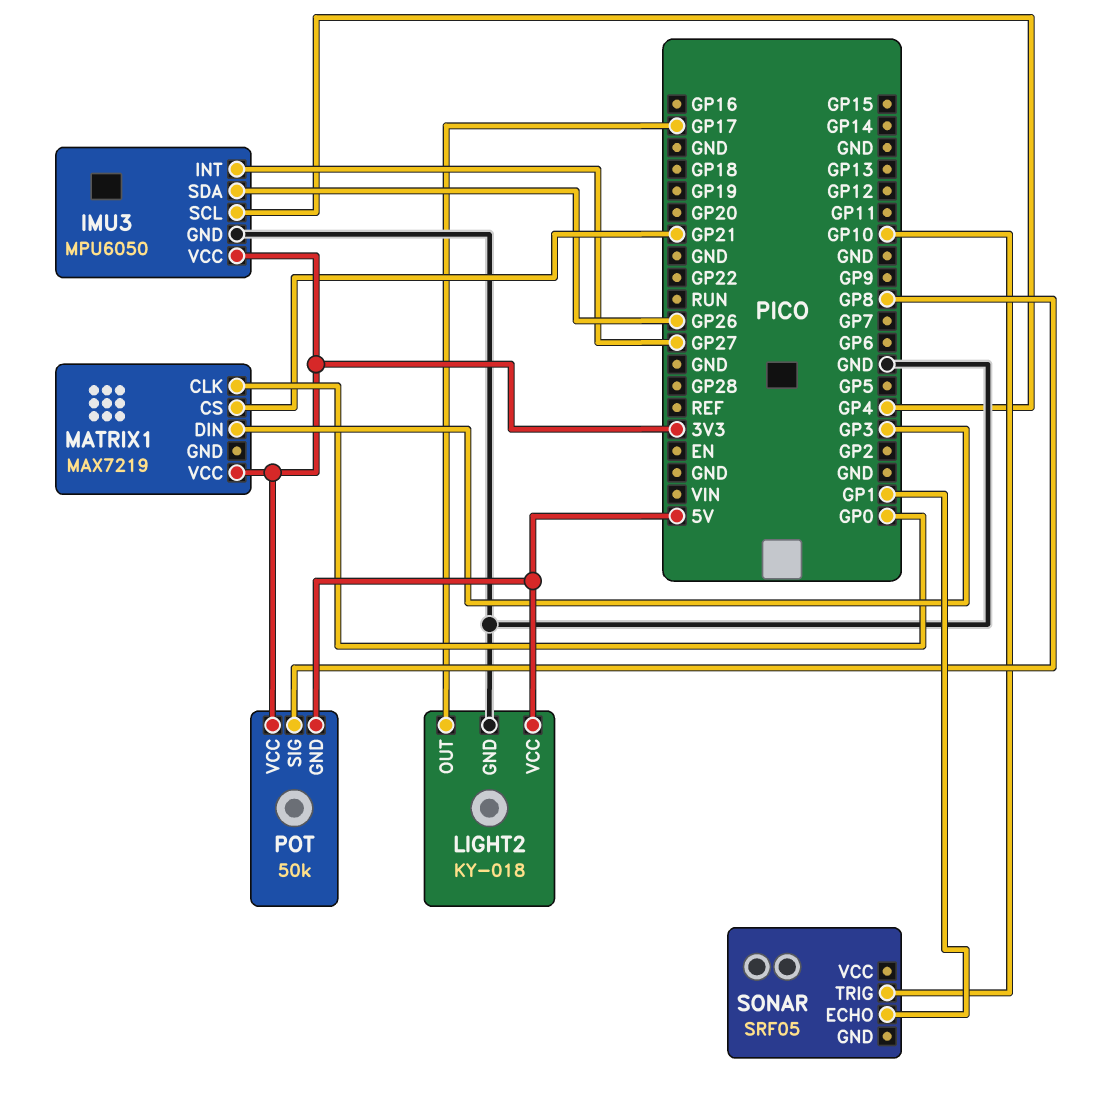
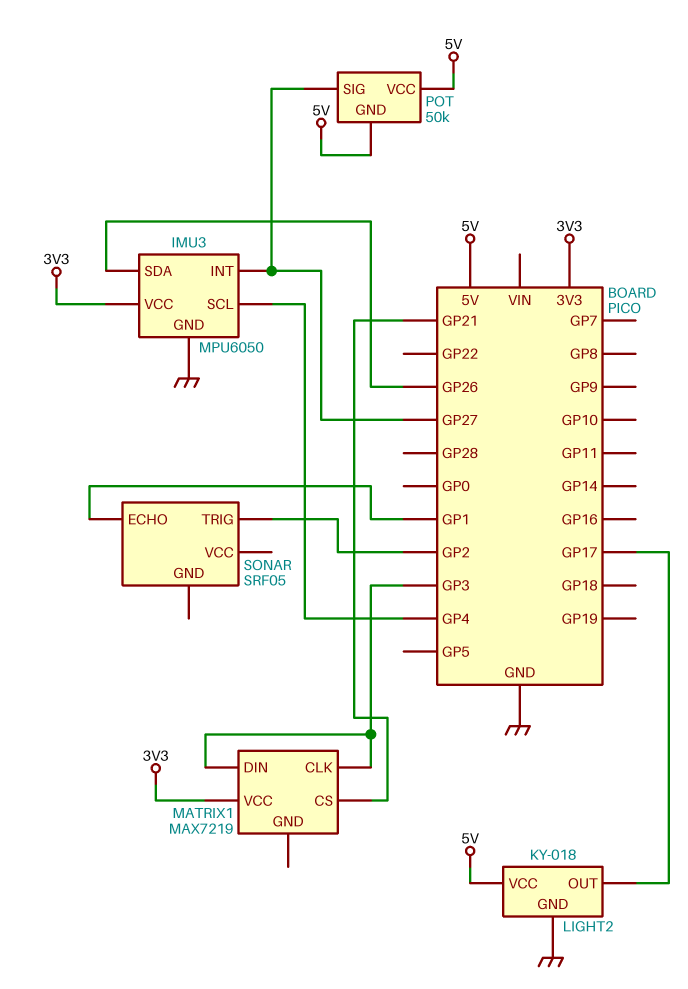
MATRIX1 pin CLK: GP0 -> GP3
POT pin SIG: GP8 -> GP27
POT pin VCC: 3V3 -> 5V
SONAR pin TRIG: GP10 -> GP2

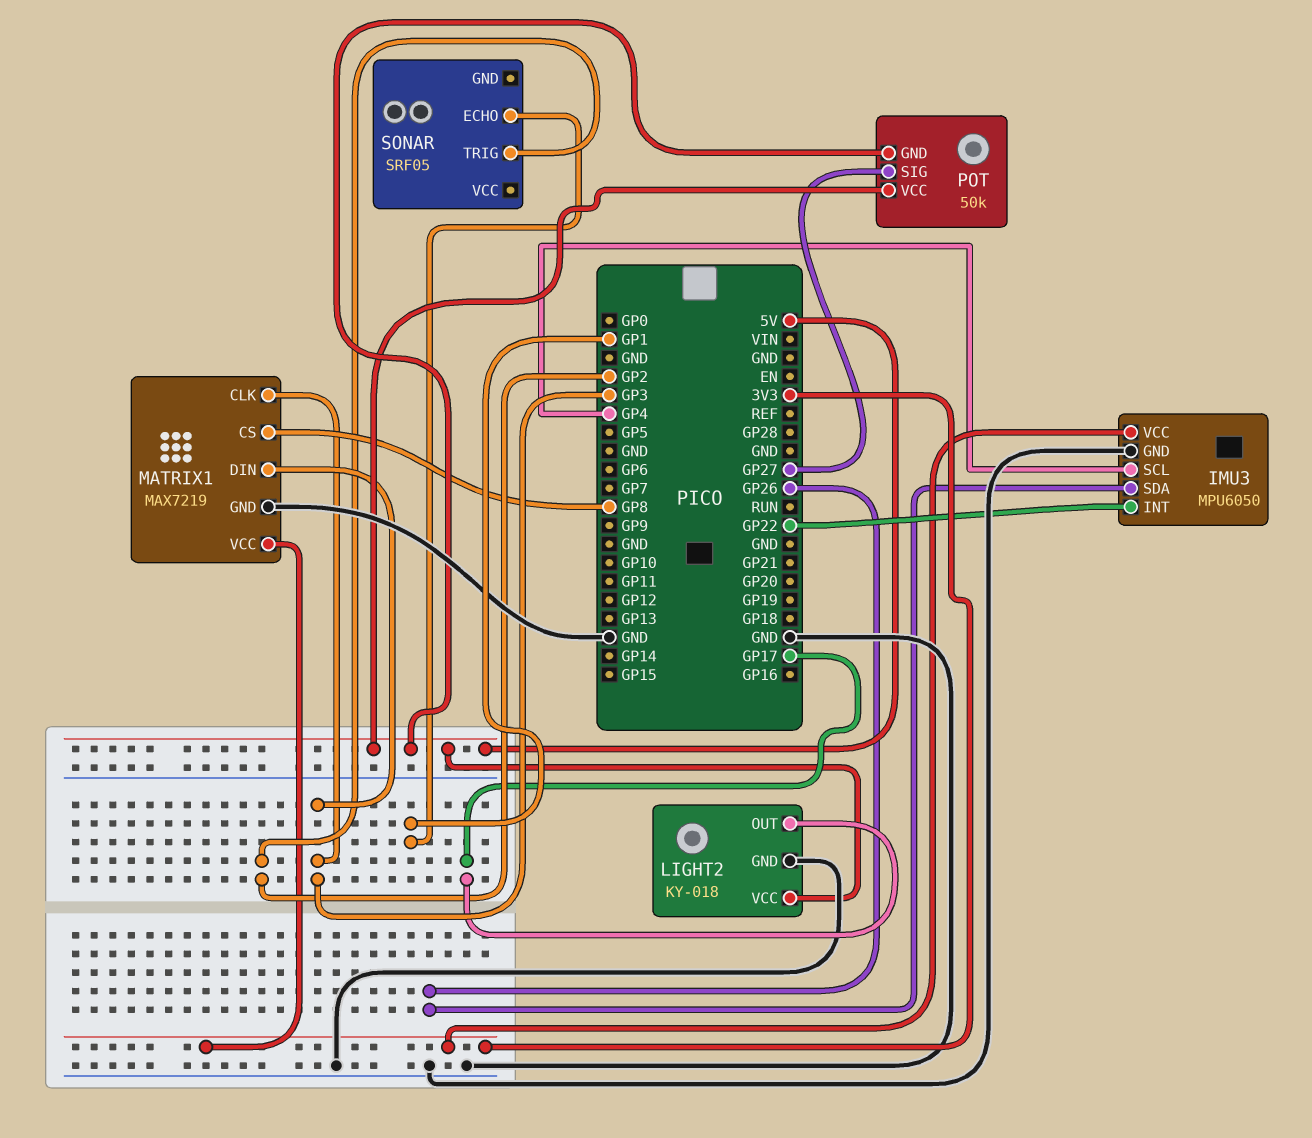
IMU3 pin INT: GP27 -> GP22
MATRIX1 pin CS: GP21 -> GP8
MATRIX1 pin GND: none -> GND

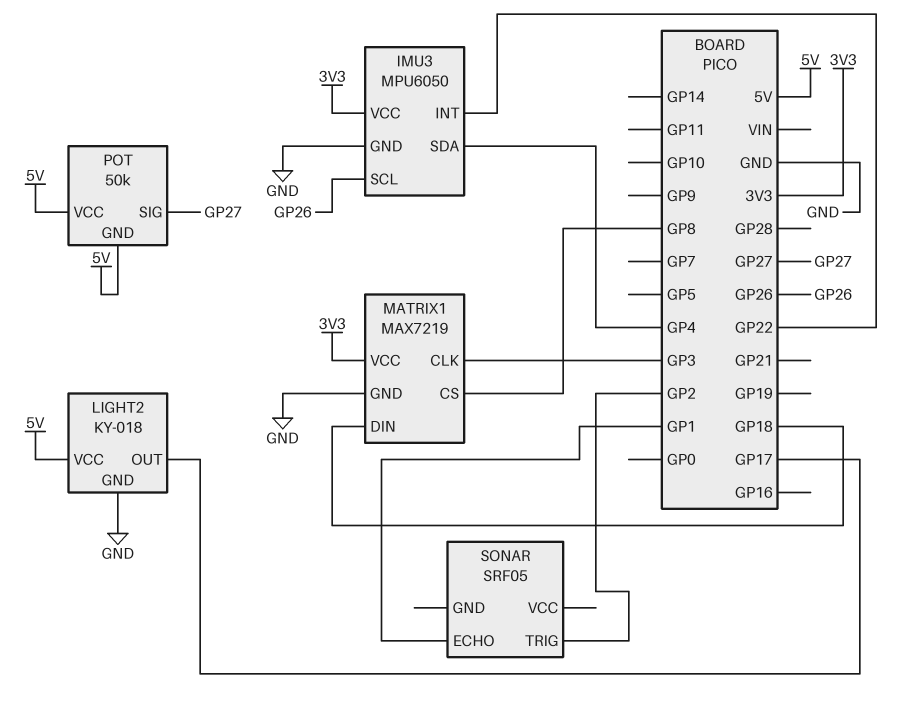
IMU3 pin SCL: GP4 -> GP26
IMU3 pin SDA: GP26 -> GP4
MATRIX1 pin DIN: GP3 -> GP18

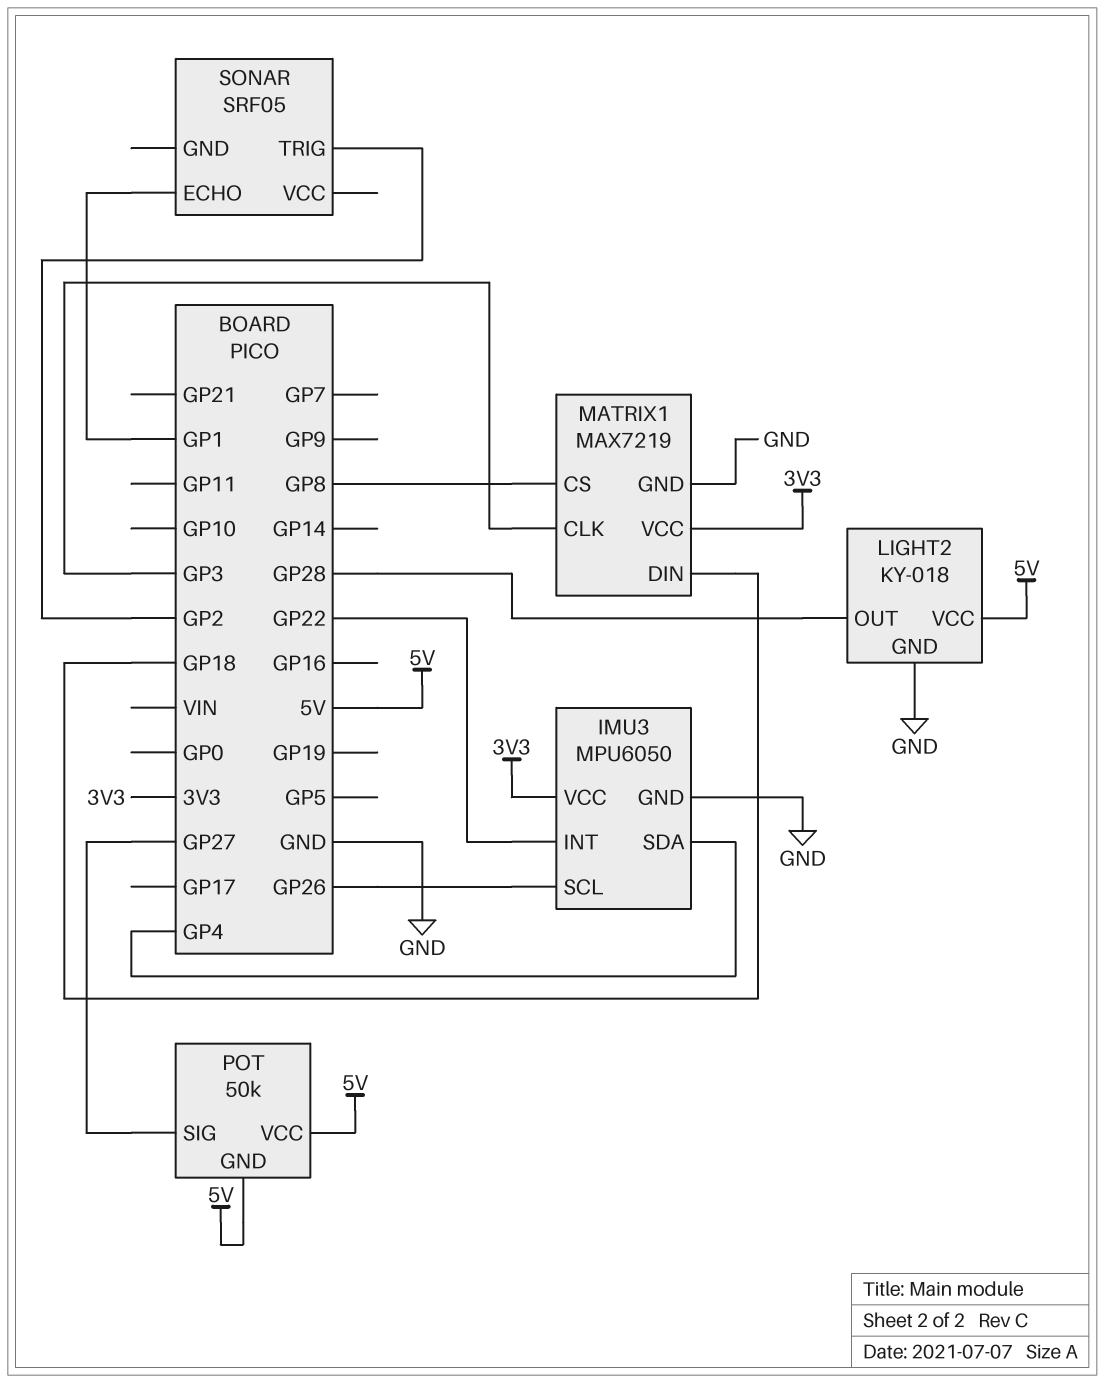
LIGHT2 pin OUT: GP17 -> GP28

